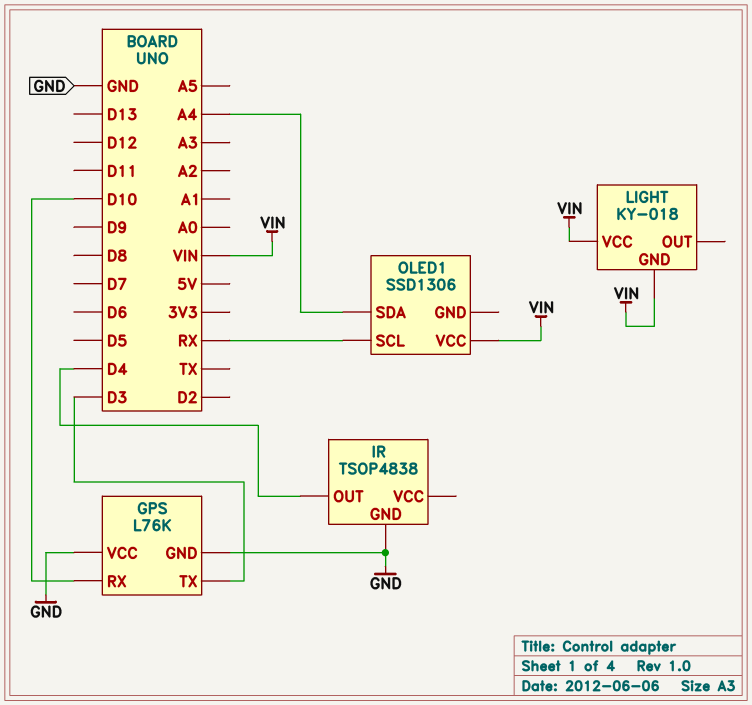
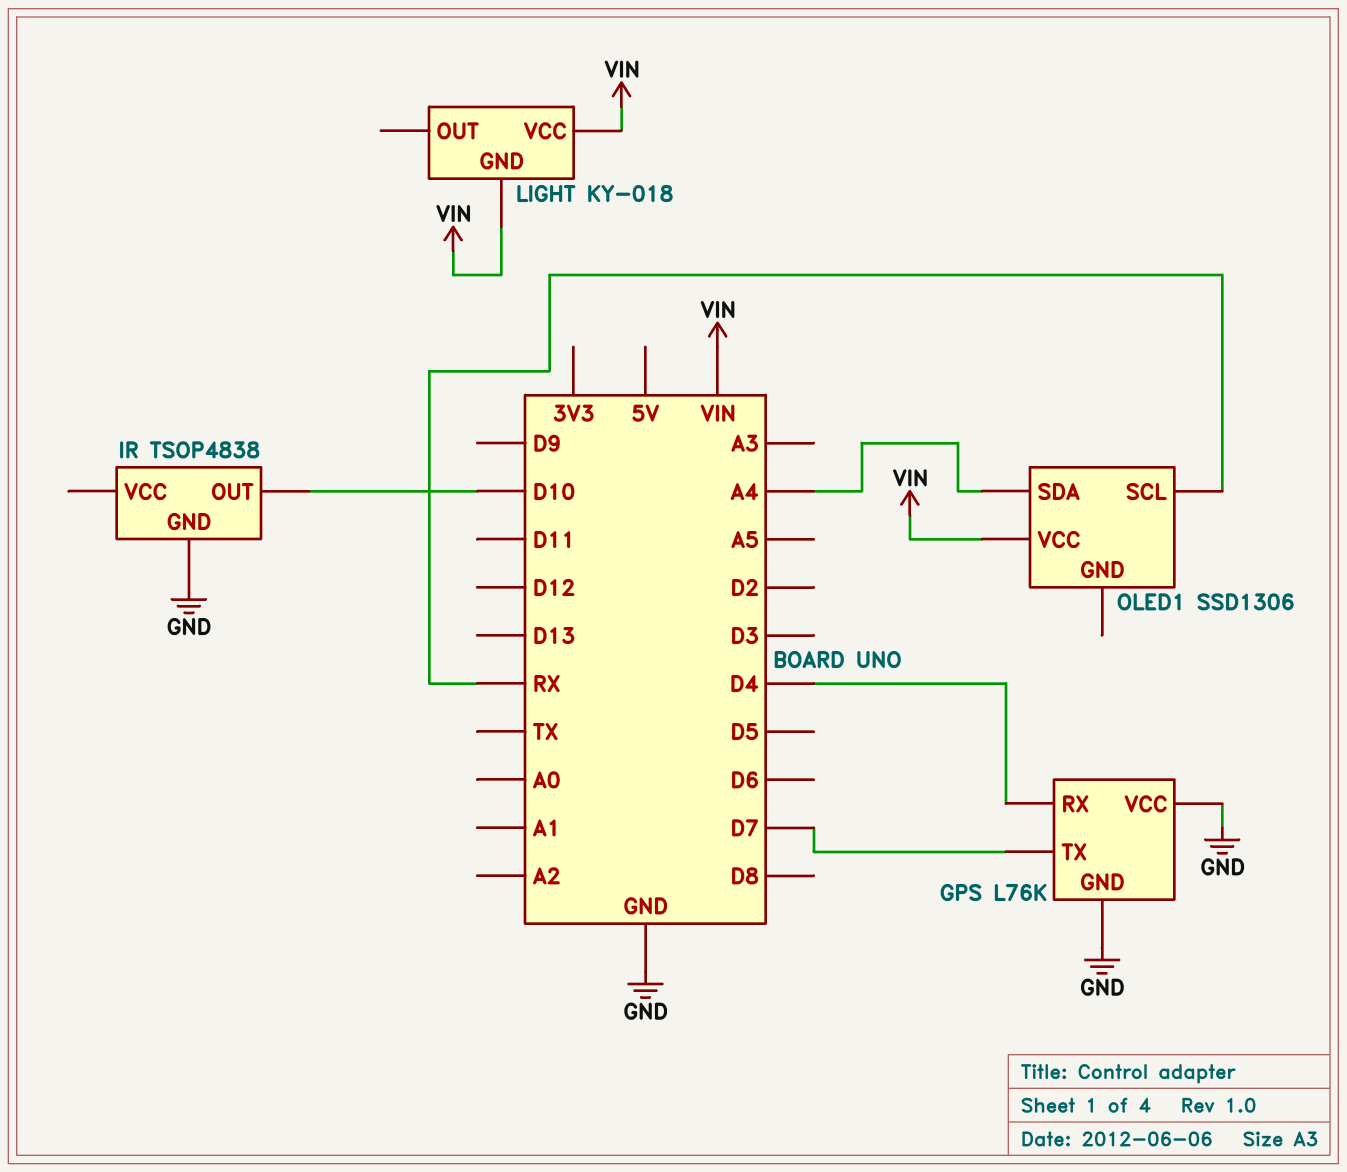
GPS pin RX: D10 -> D4
GPS pin TX: D3 -> D7
IR pin OUT: D4 -> D10

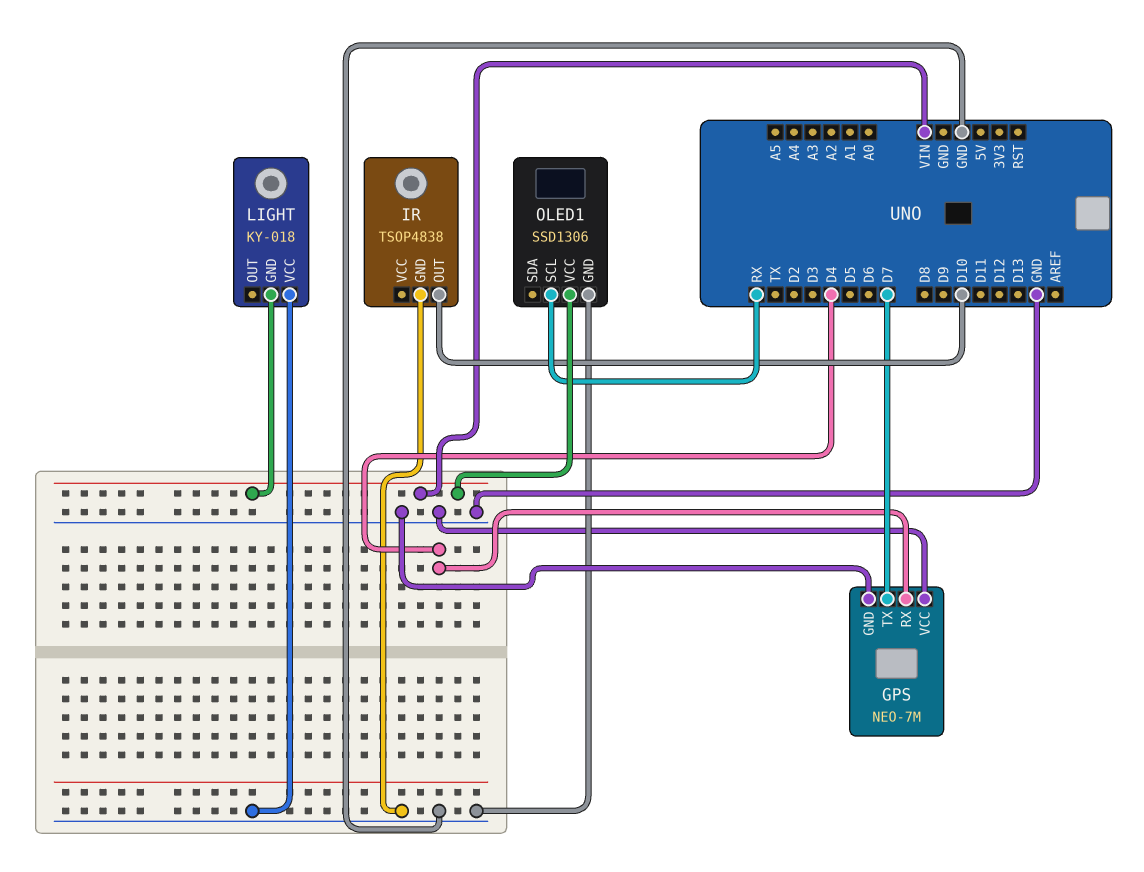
GPS: L76K -> NEO-7M
LIGHT pin VCC: VIN -> GND
OLED1 pin GND: none -> GND
OLED1 pin SDA: A4 -> none

